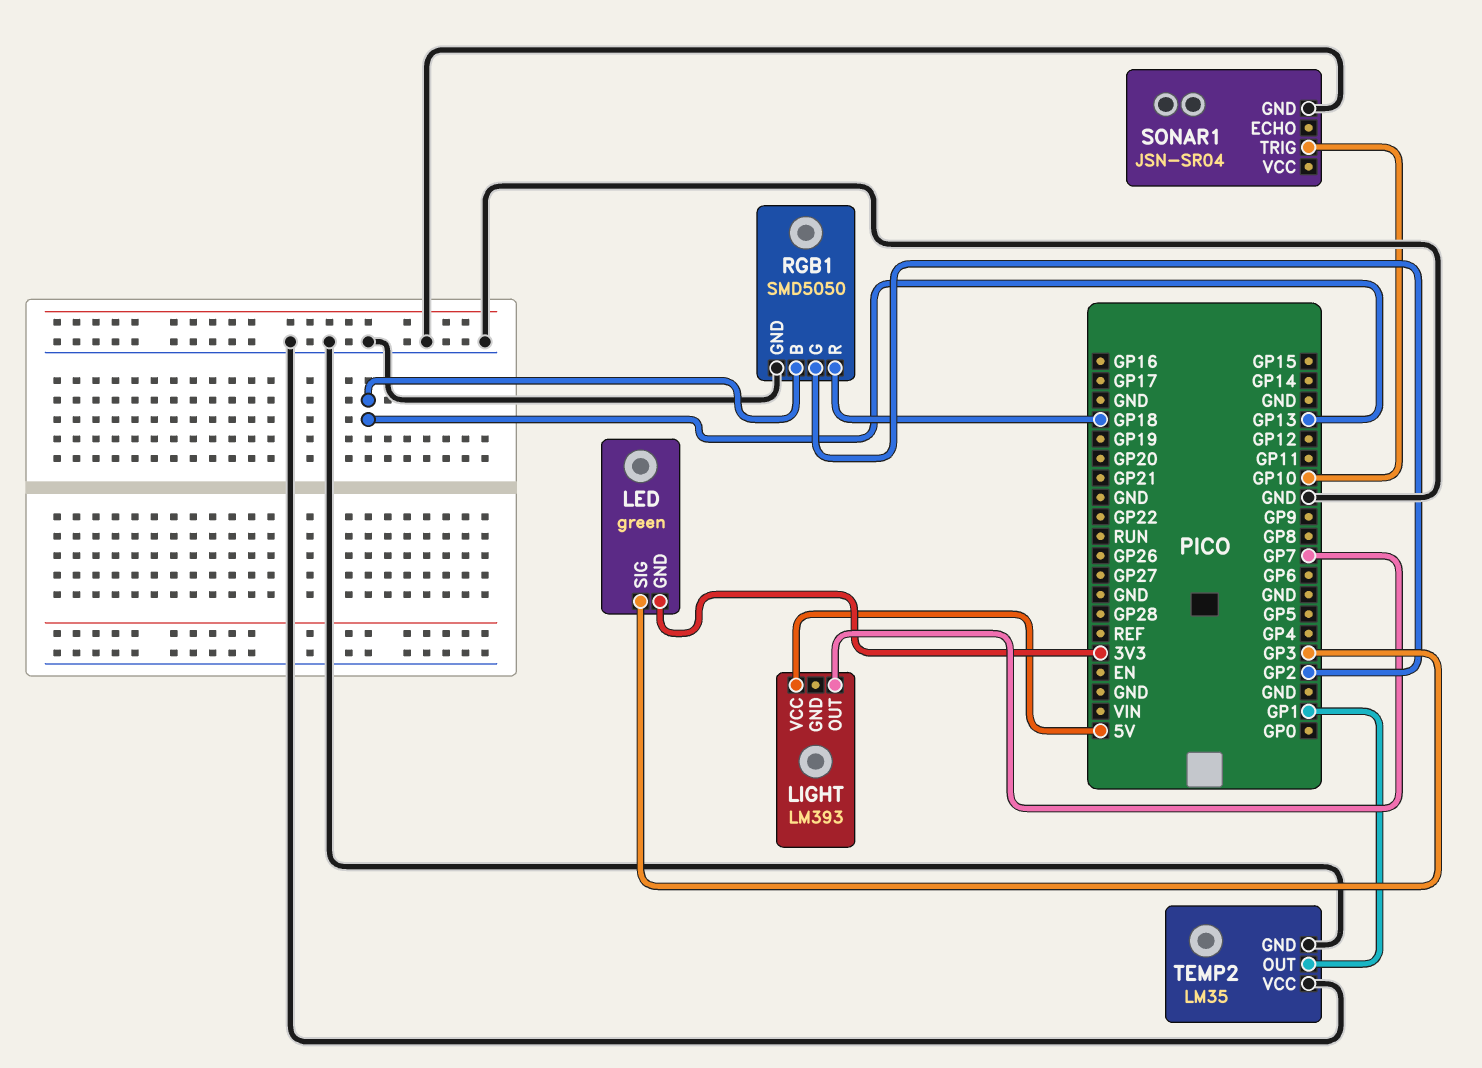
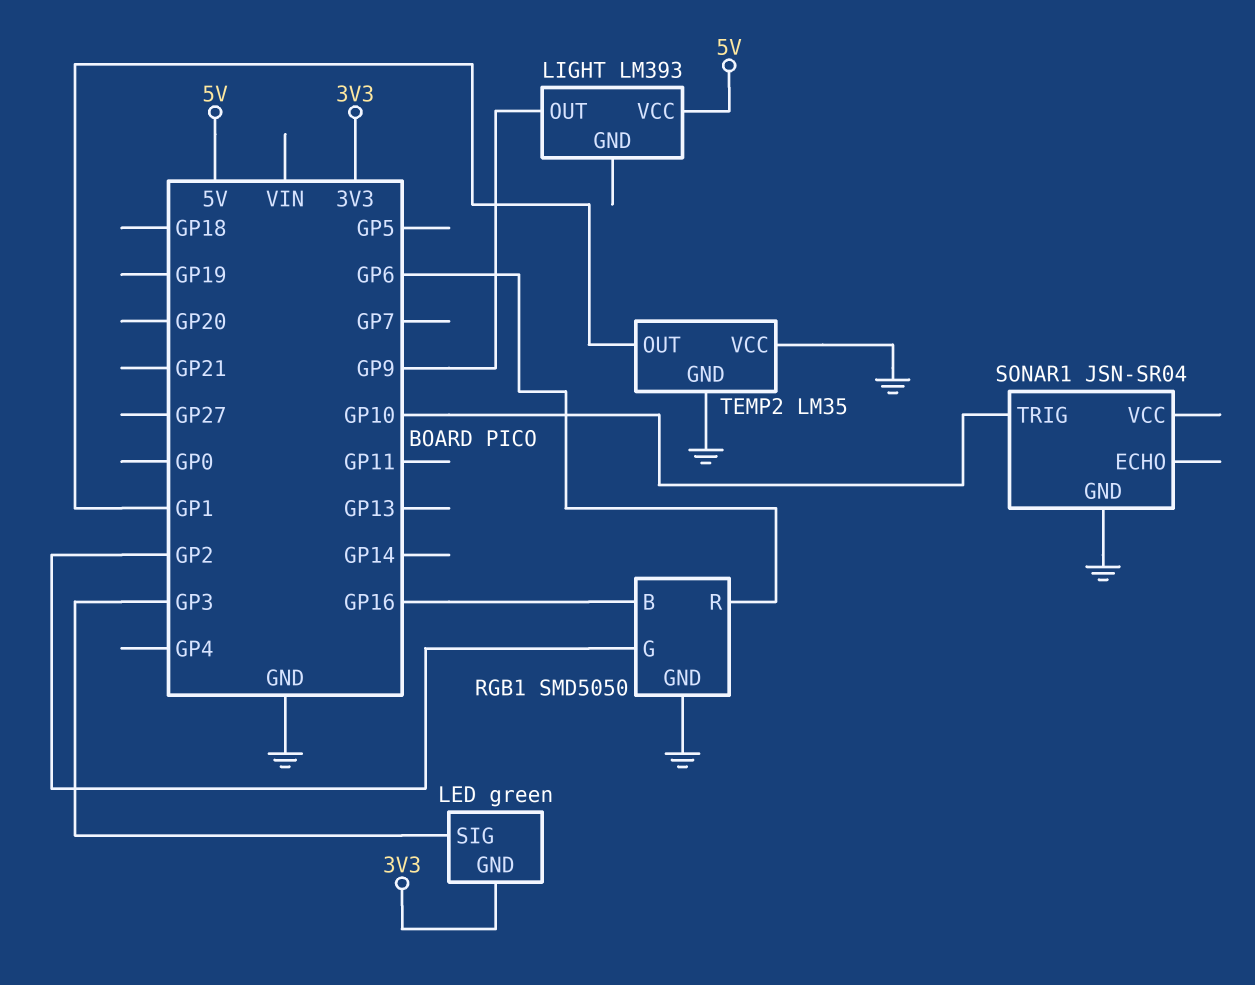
LIGHT pin OUT: GP7 -> GP9
RGB1 pin B: GP13 -> GP16
RGB1 pin R: GP18 -> GP6

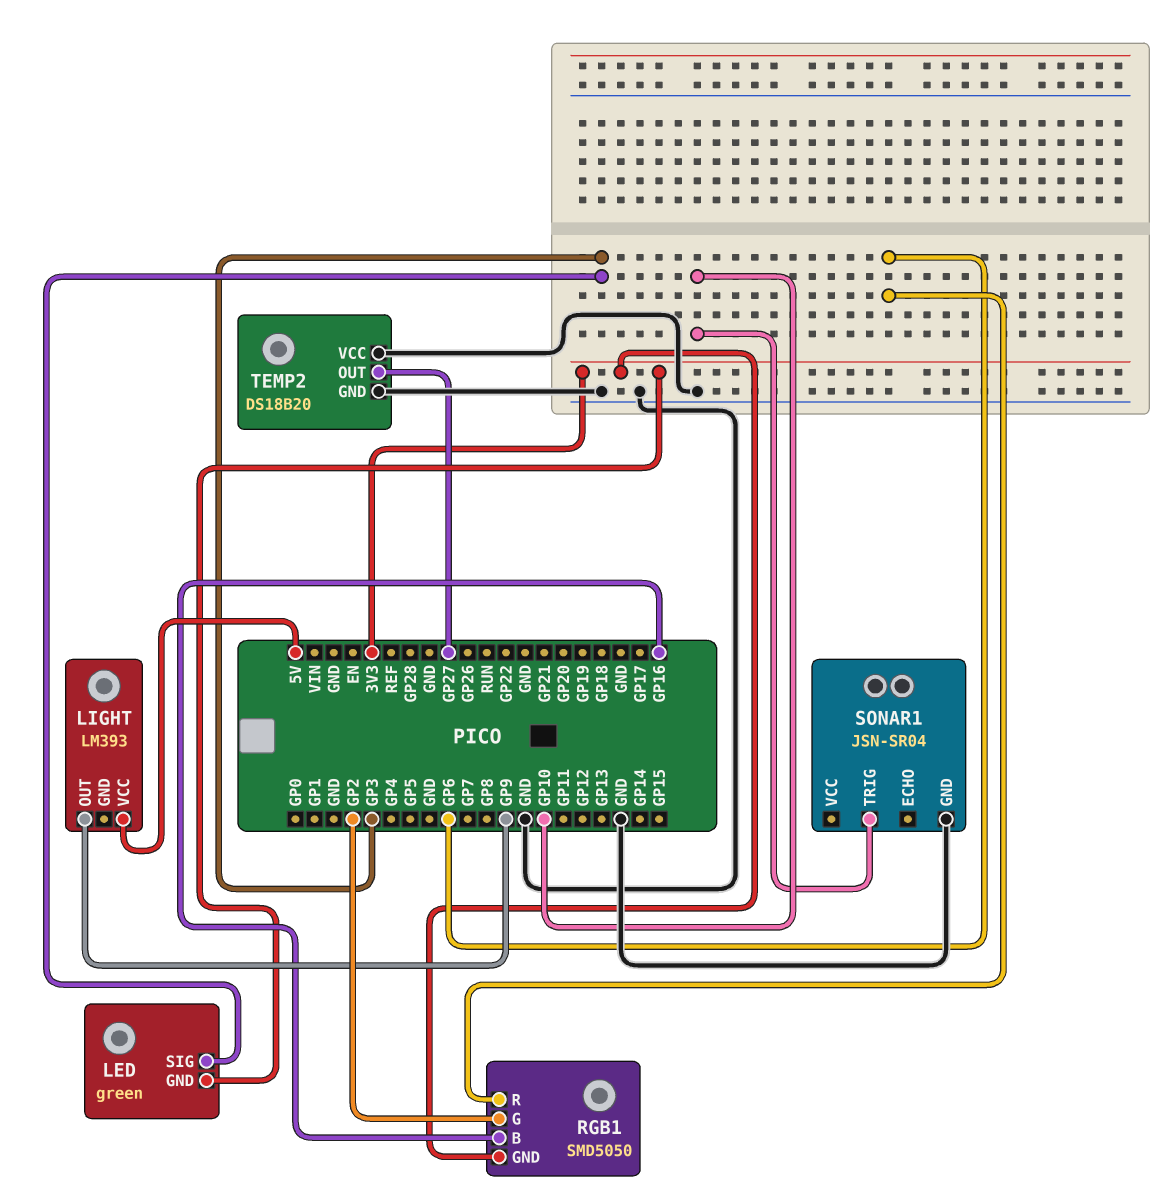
RGB1 pin GND: GND -> 3V3
TEMP2: LM35 -> DS18B20
TEMP2 pin OUT: GP1 -> GP27

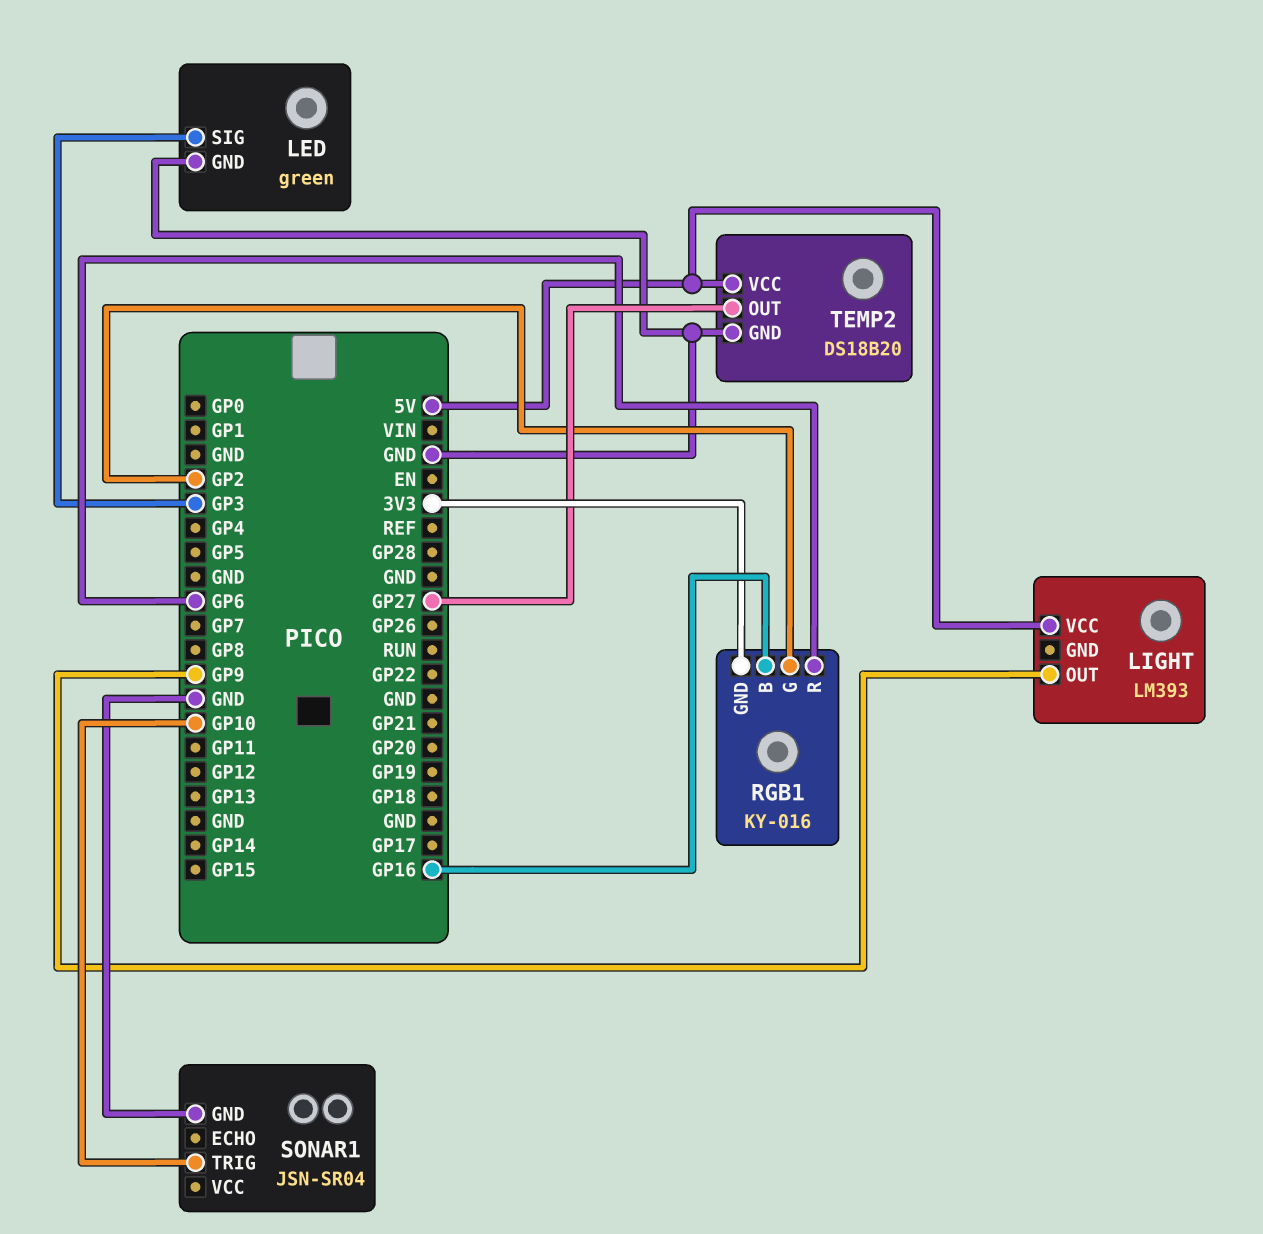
LED pin GND: 3V3 -> GND
RGB1: SMD5050 -> KY-016
TEMP2 pin VCC: GND -> 5V

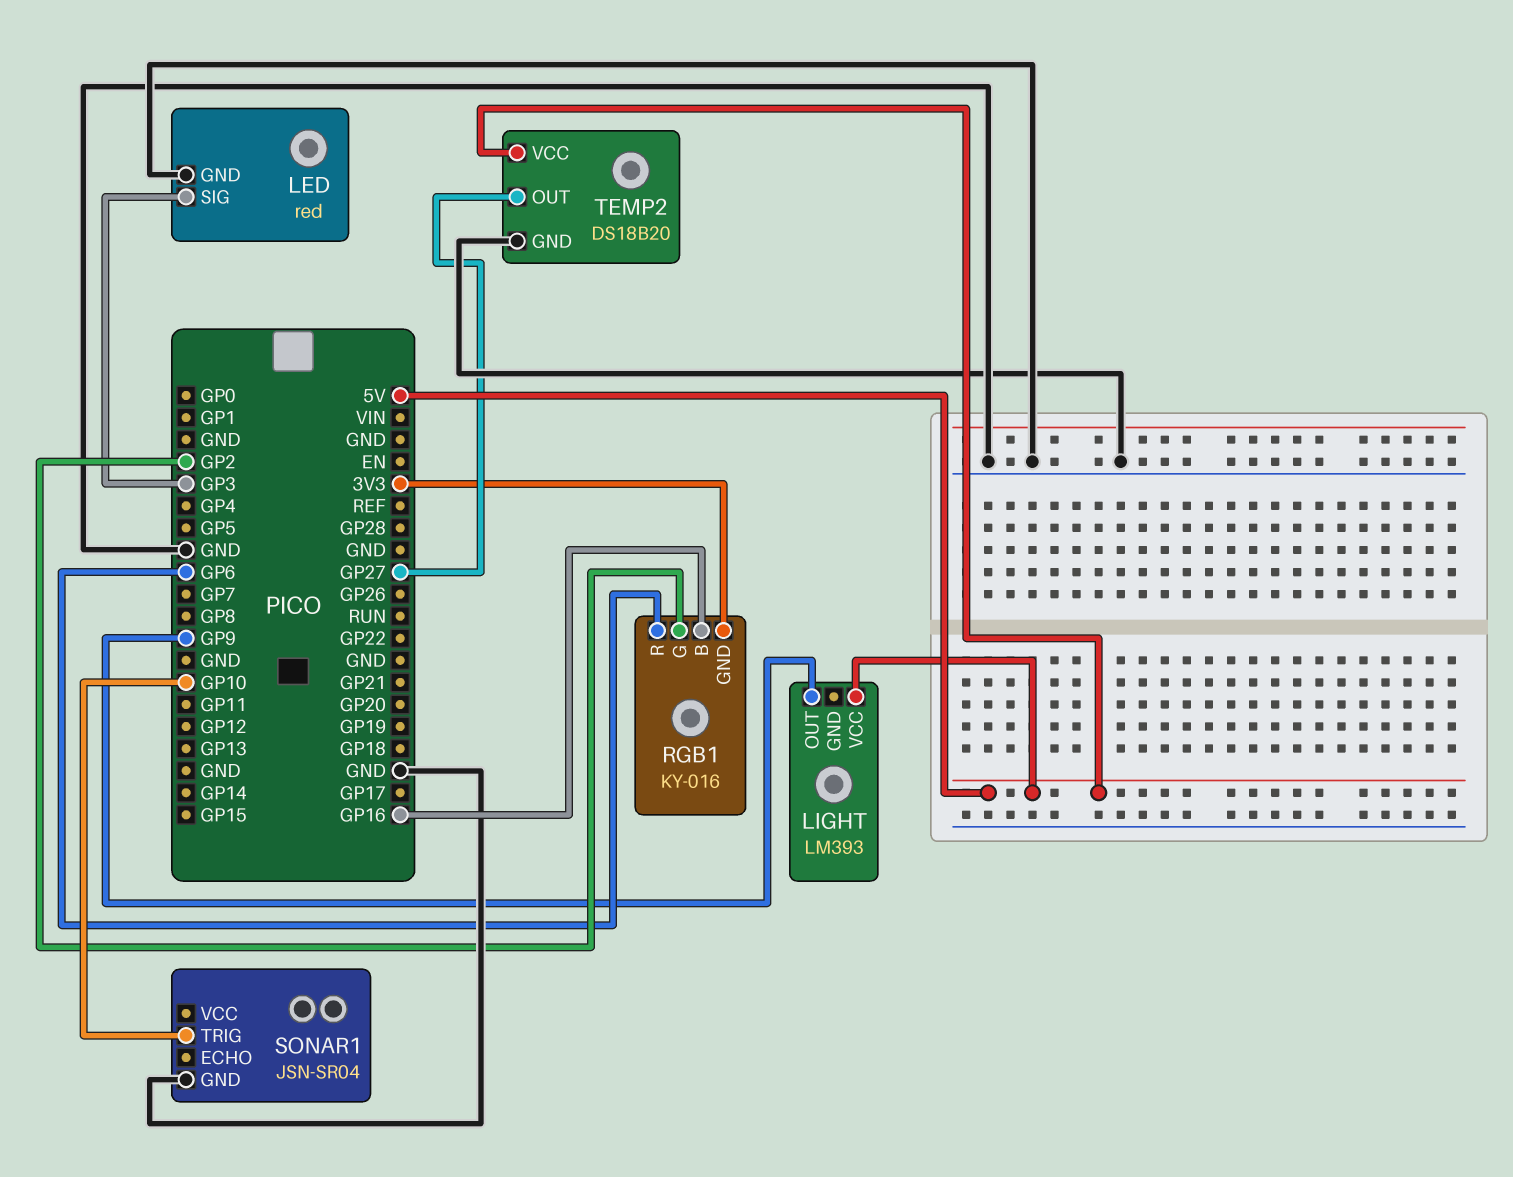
LED: green -> red

